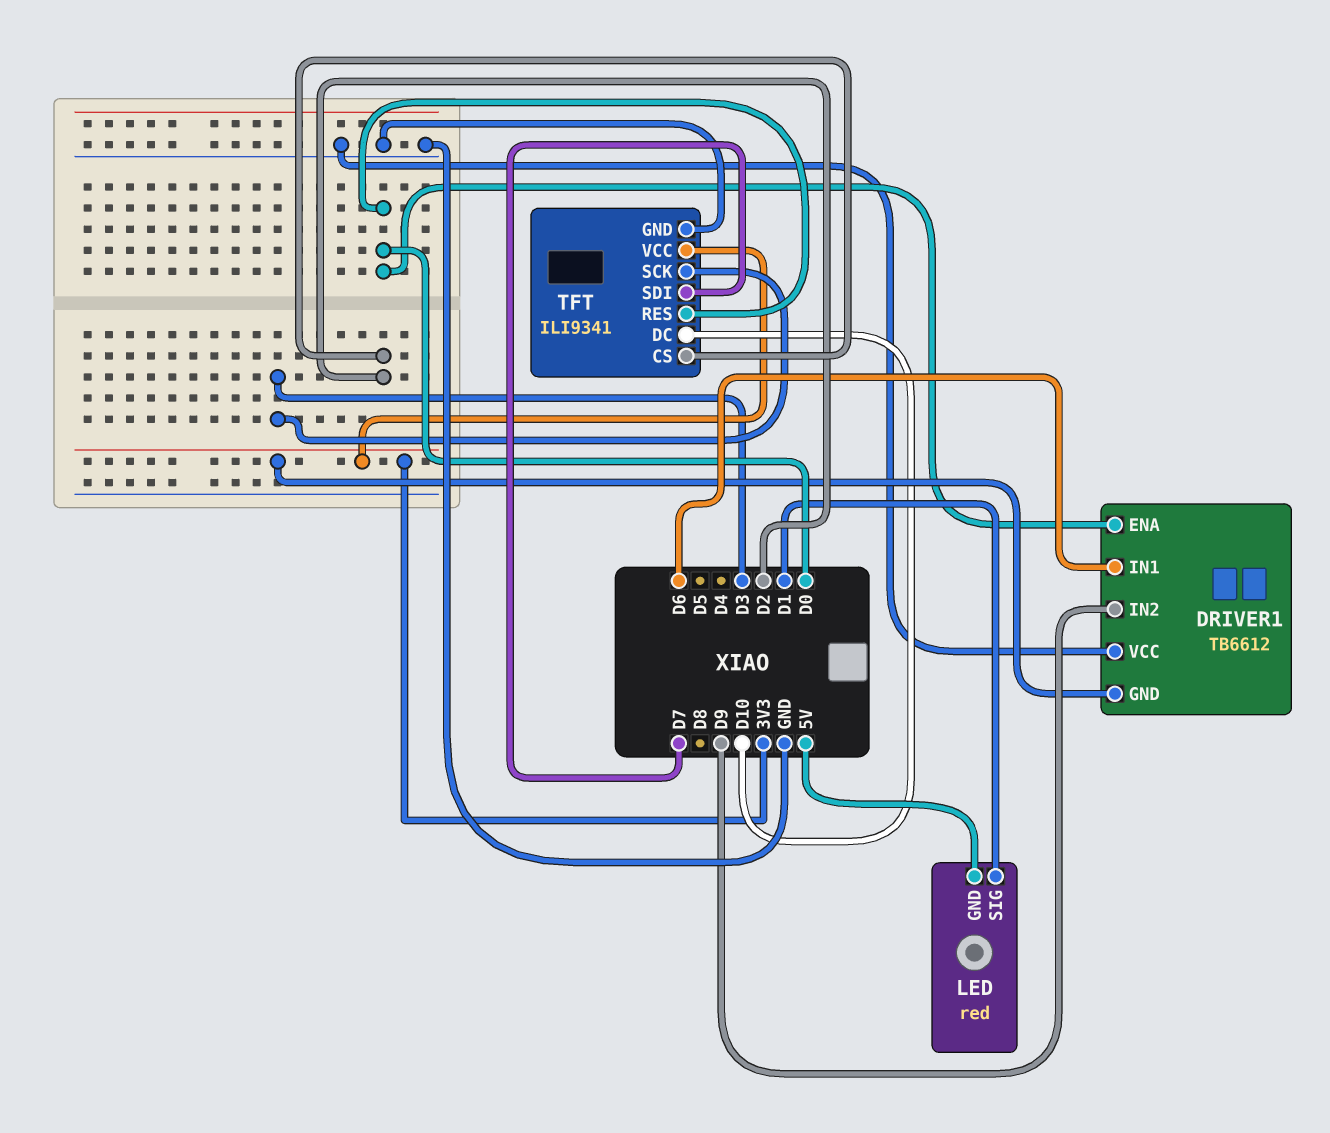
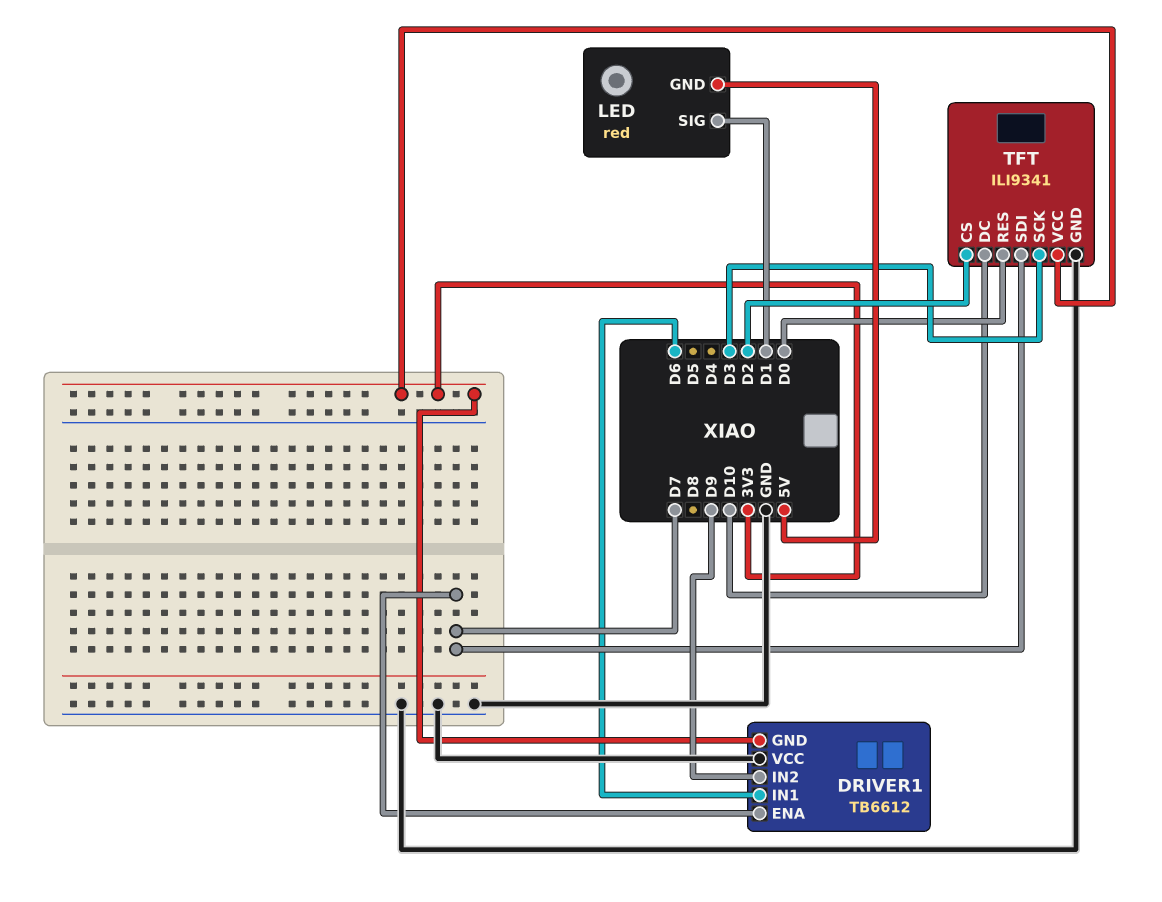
DRIVER1 pin ENA: D0 -> D7

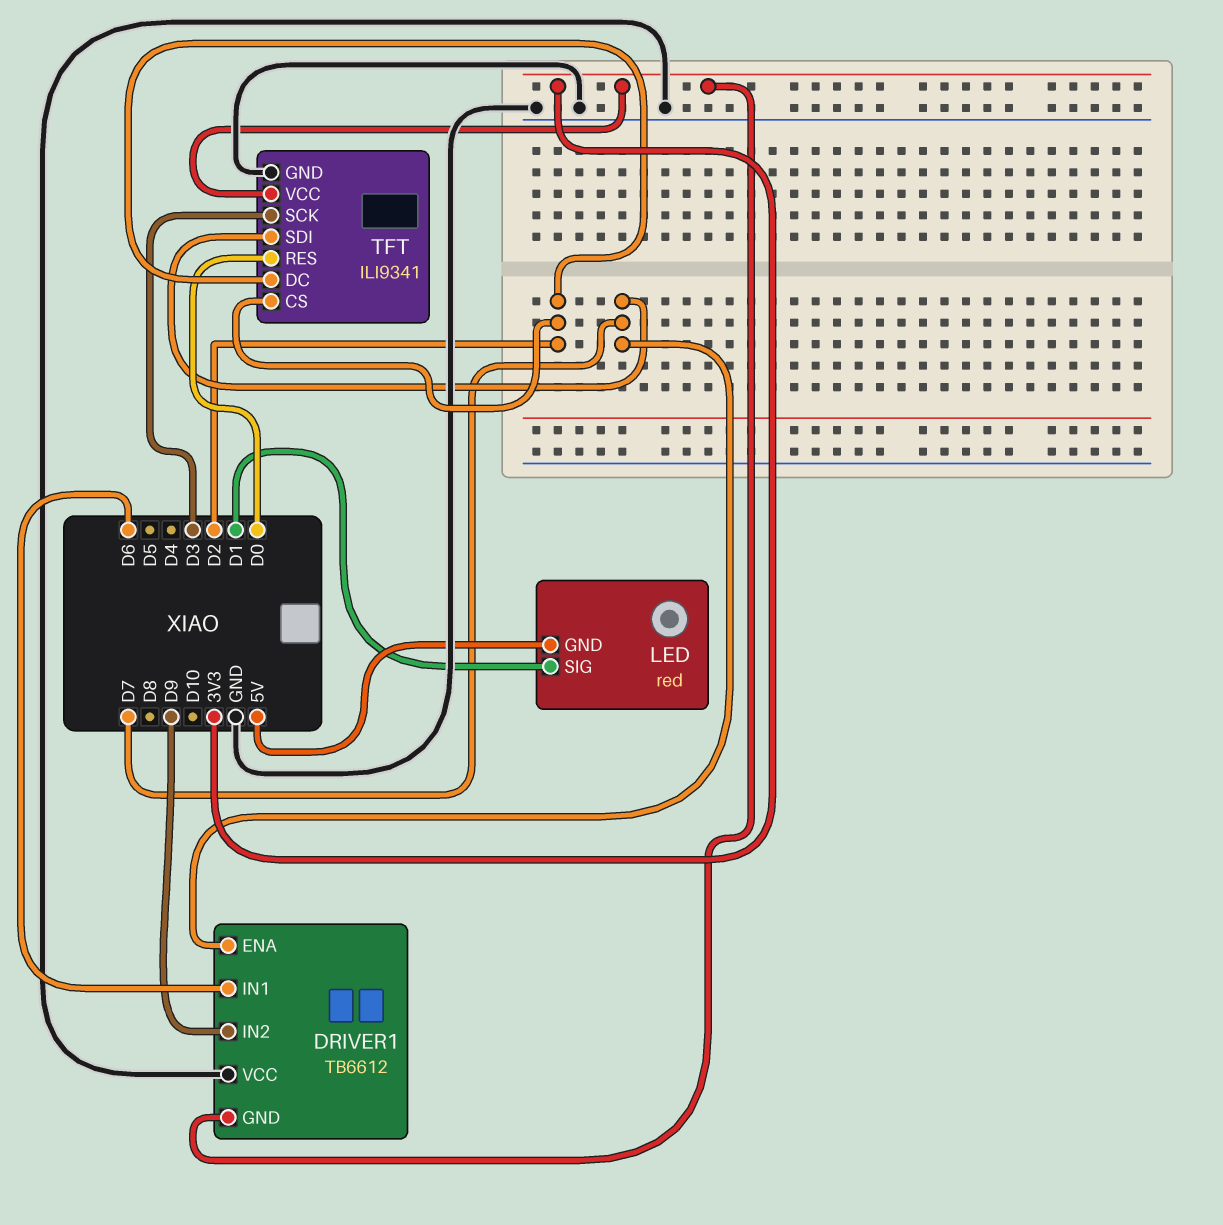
TFT pin DC: D10 -> D2

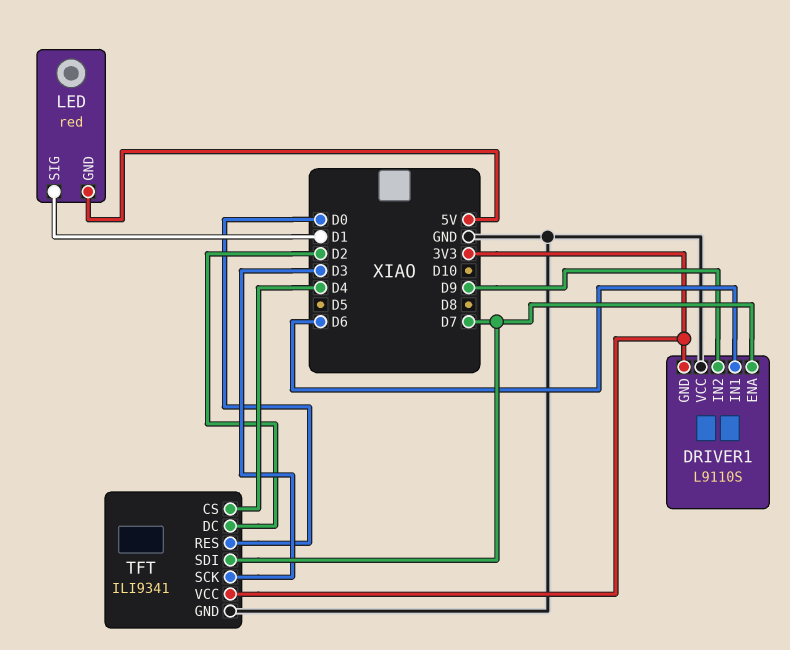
DRIVER1: TB6612 -> L9110S
TFT pin CS: D2 -> D4

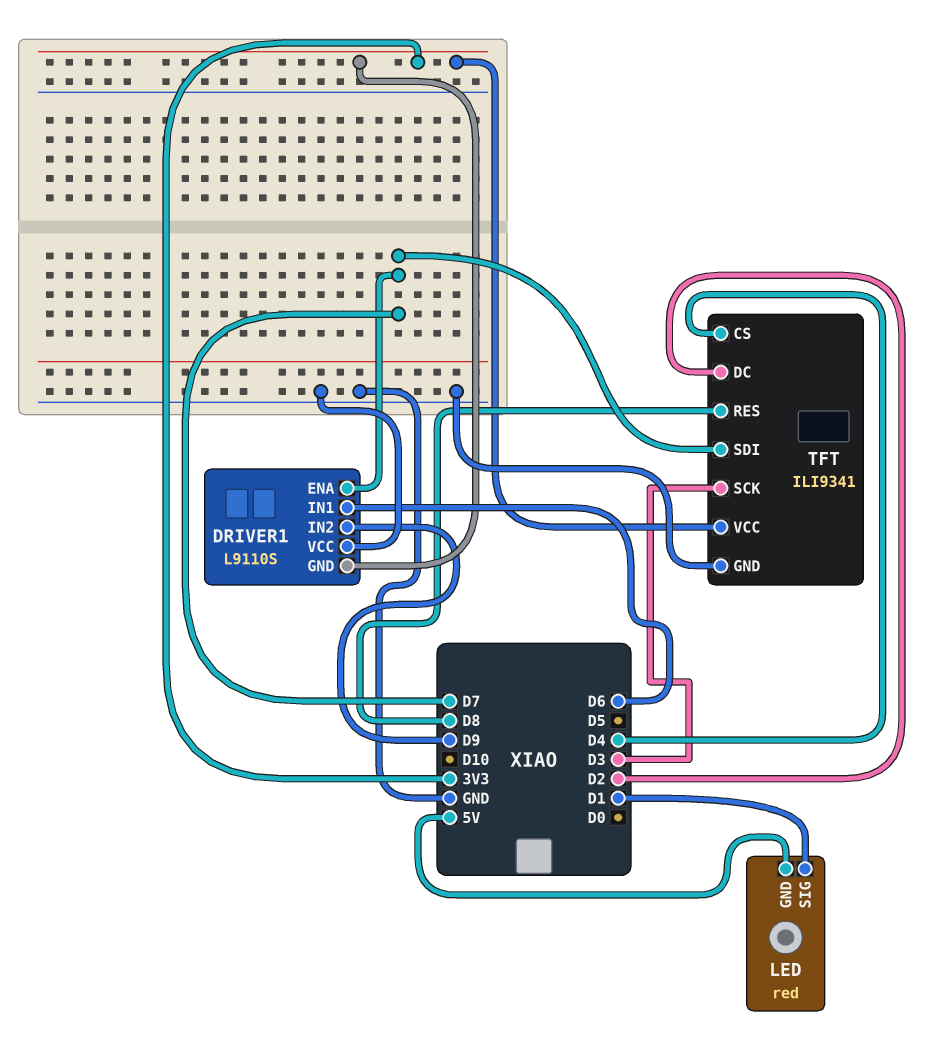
TFT pin RES: D0 -> D8

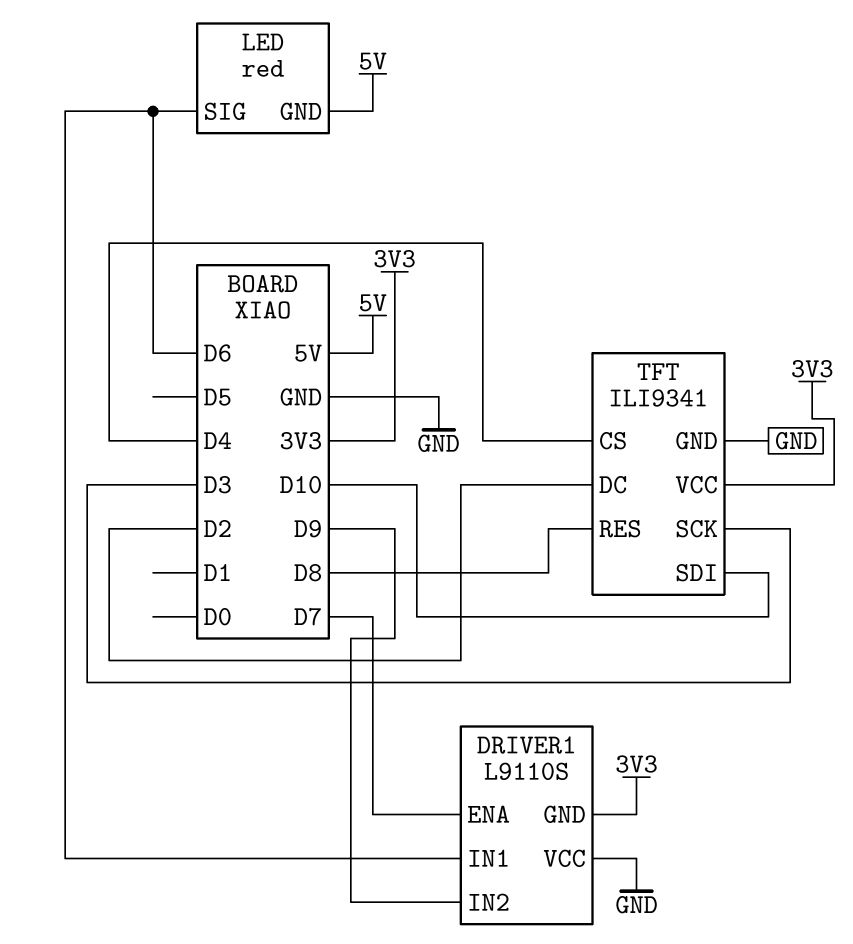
LED pin SIG: D1 -> D6
TFT pin SDI: D7 -> D10

